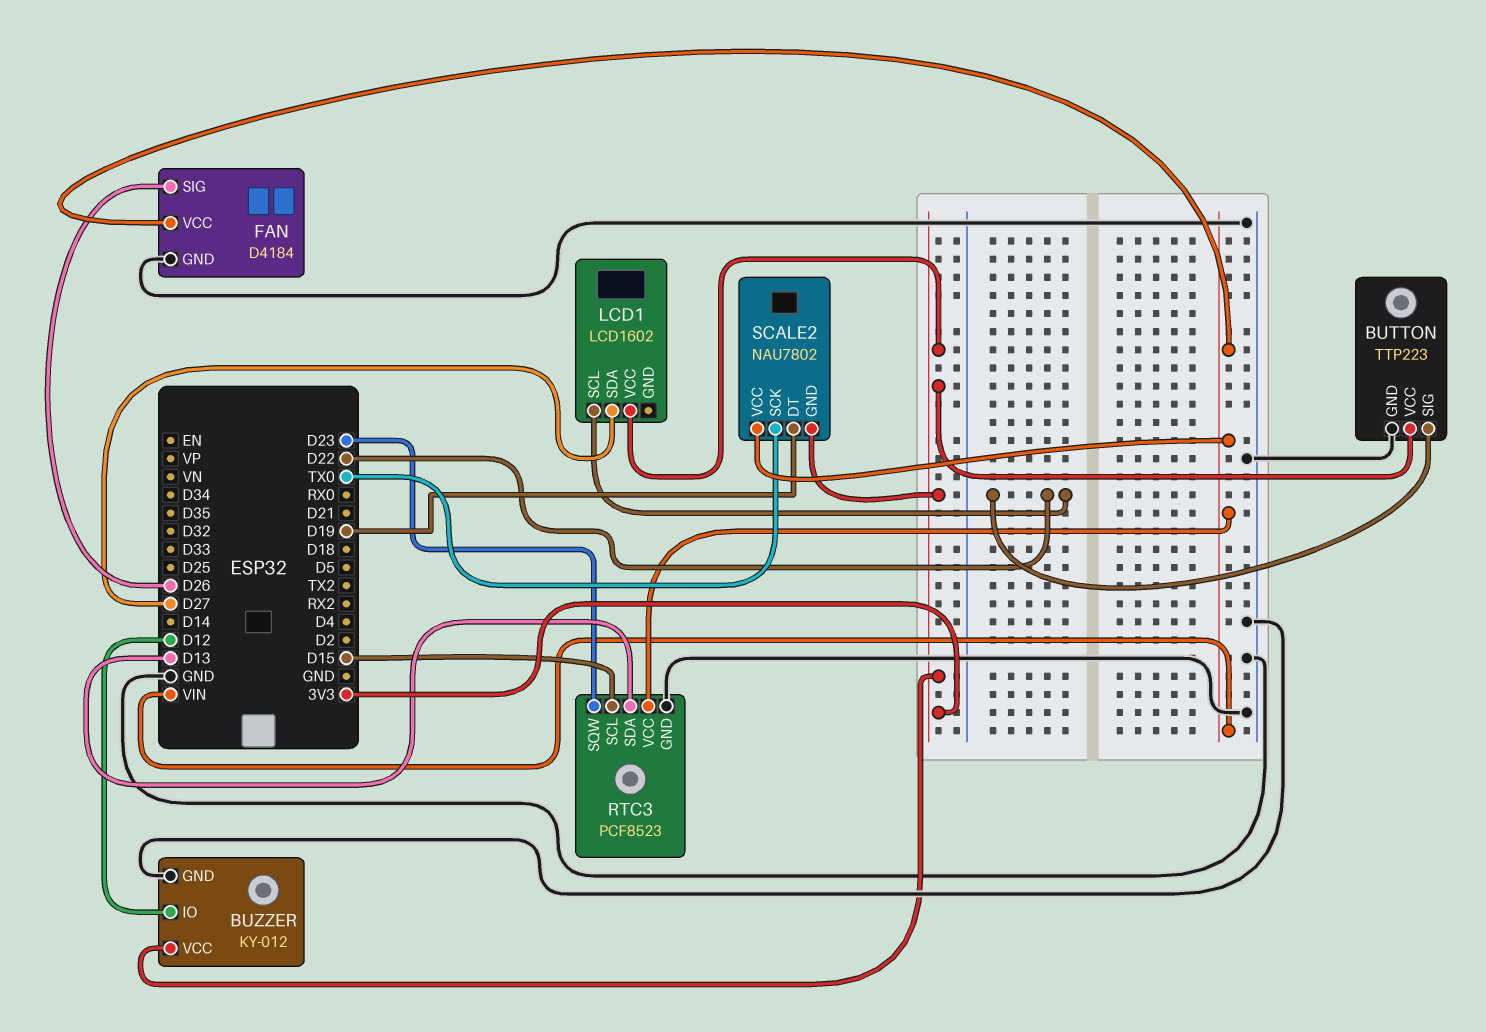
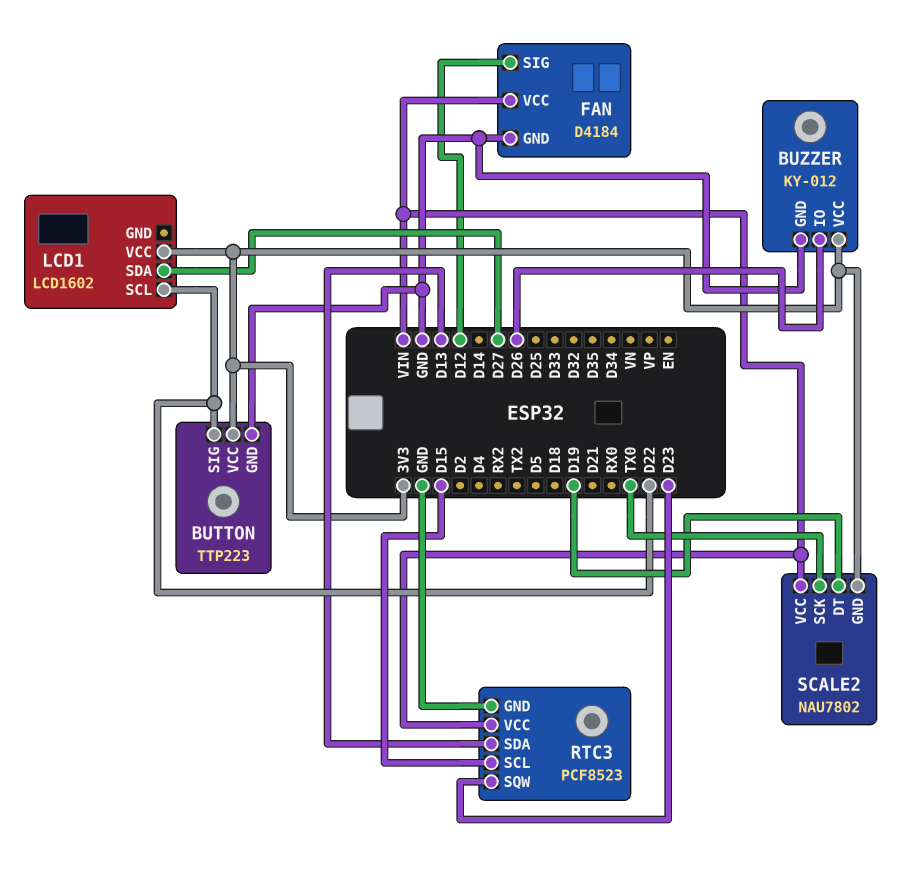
BUZZER pin IO: D12 -> D26
FAN pin SIG: D26 -> D12

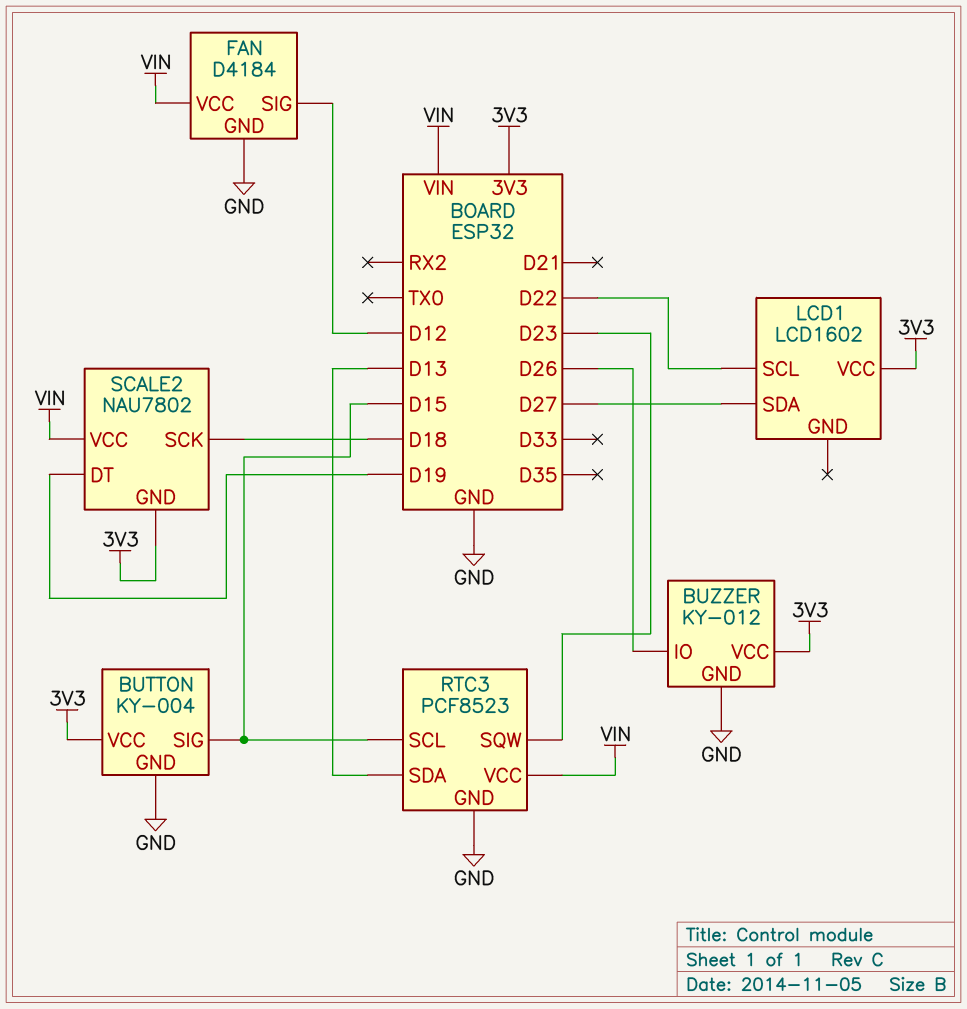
BUTTON: TTP223 -> KY-004
BUTTON pin SIG: D22 -> D15
SCALE2 pin SCK: TX0 -> D18

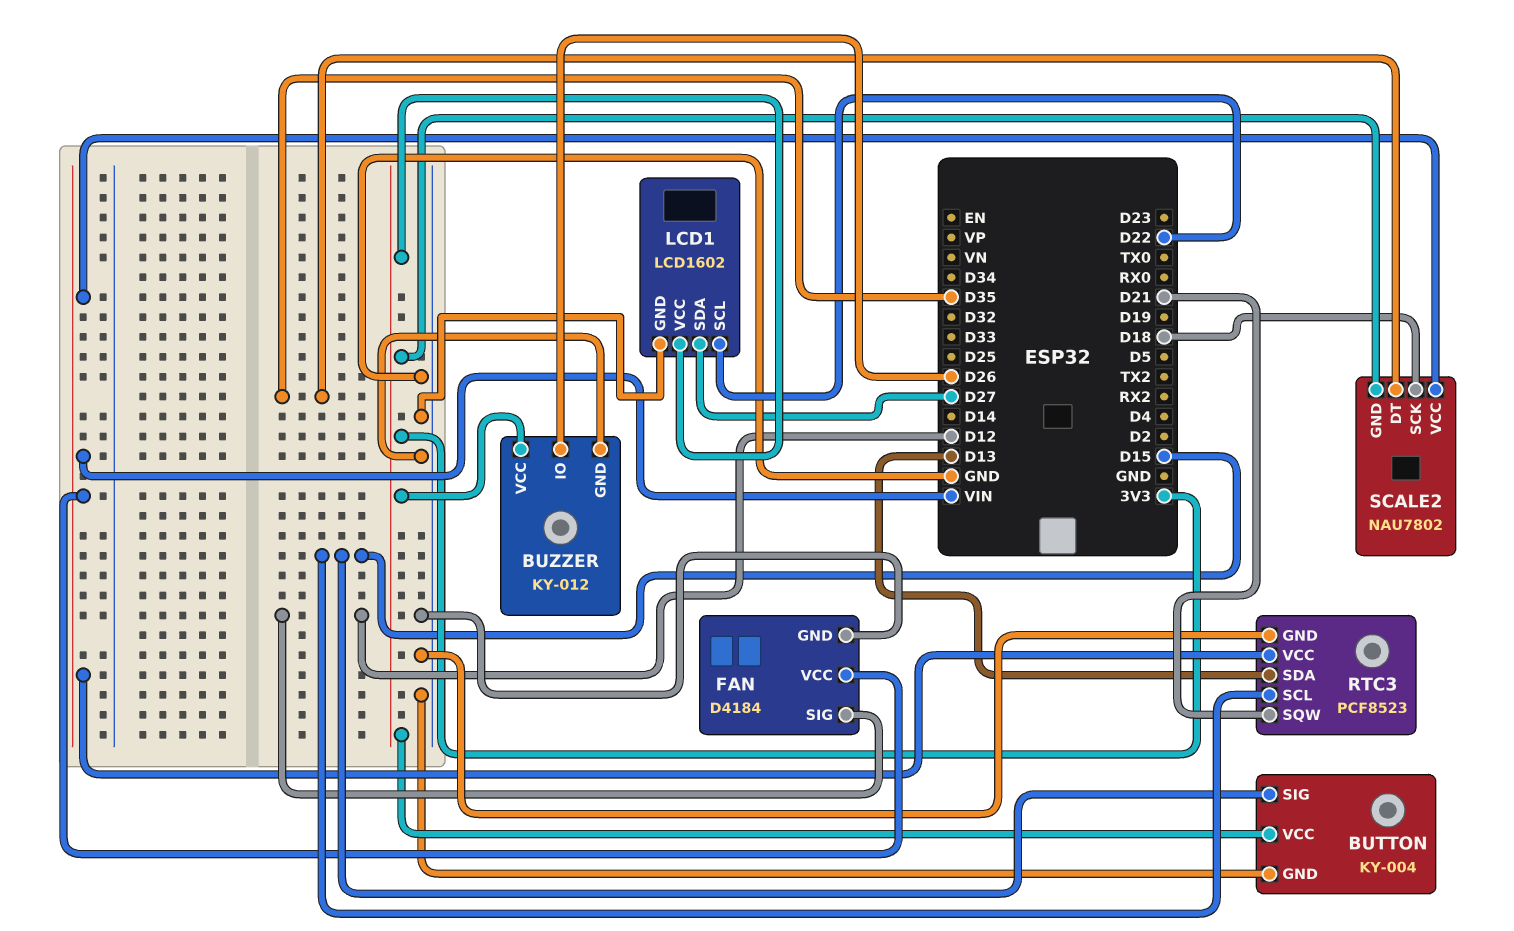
LCD1 pin GND: none -> GND
RTC3 pin SQW: D23 -> D21
SCALE2 pin DT: D19 -> D35

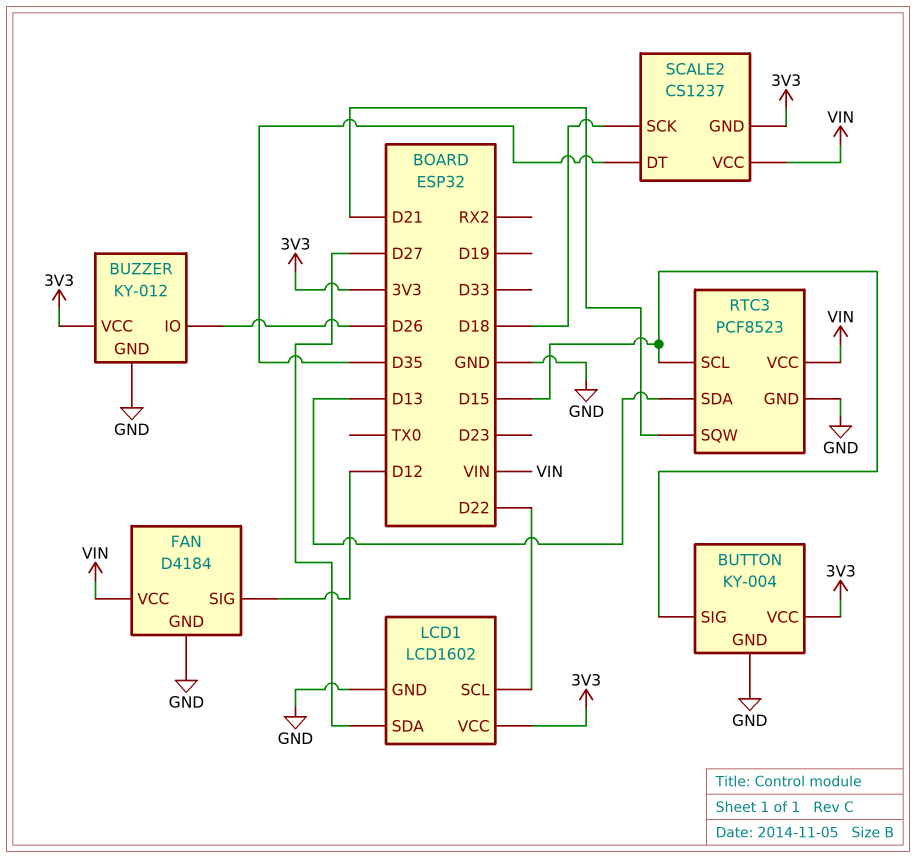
SCALE2: NAU7802 -> CS1237

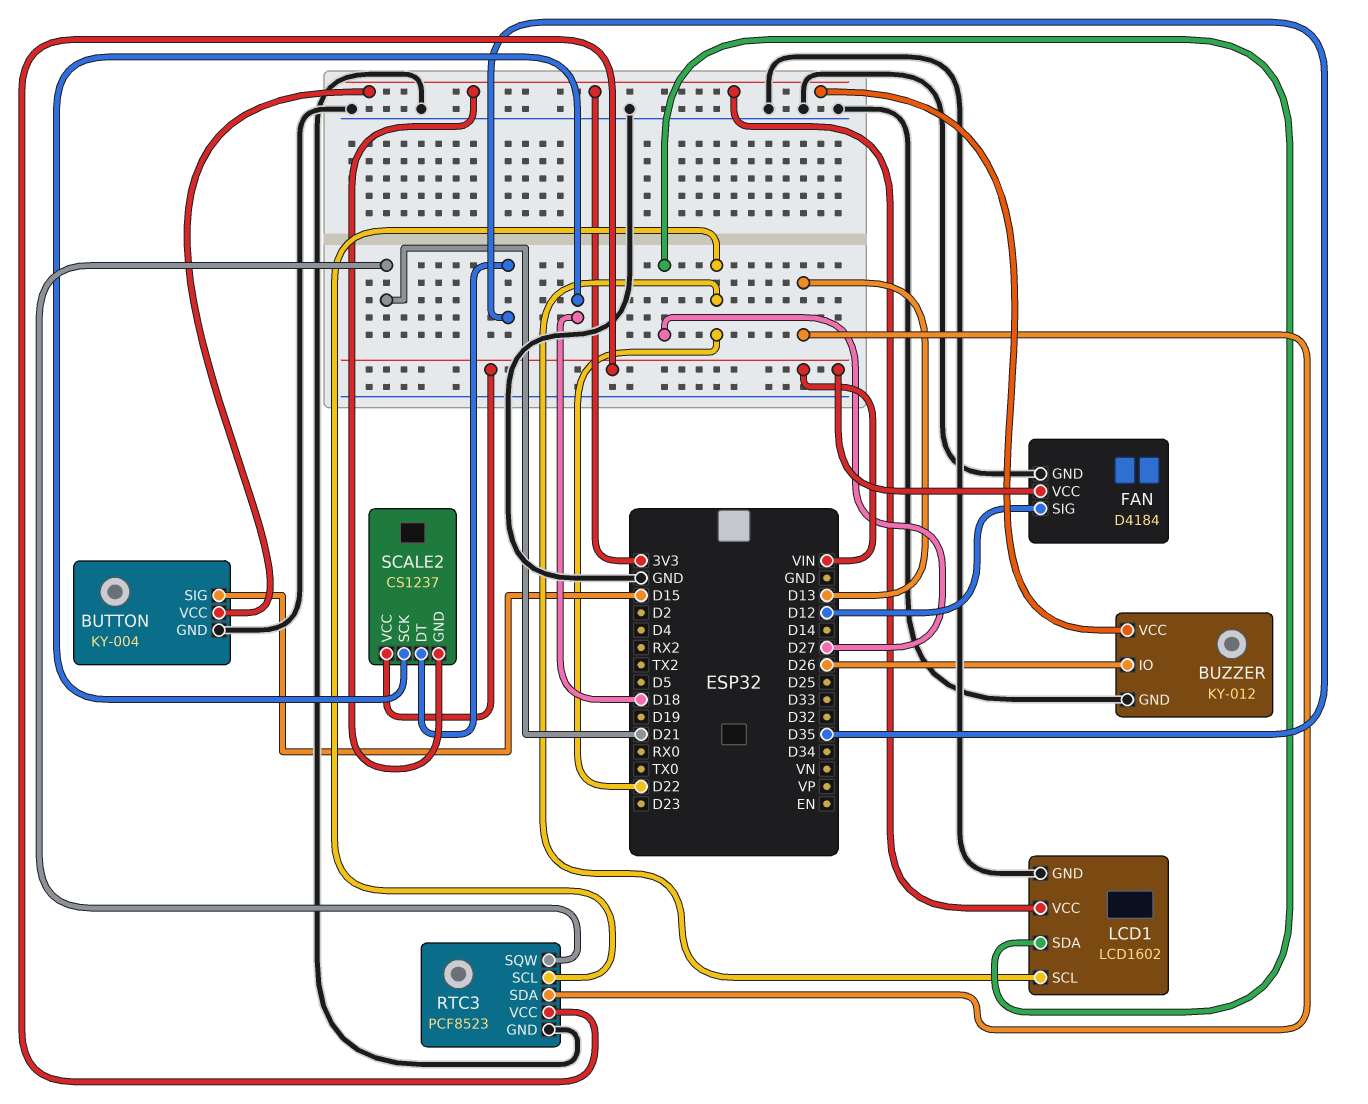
RTC3 pin SCL: D15 -> D22

